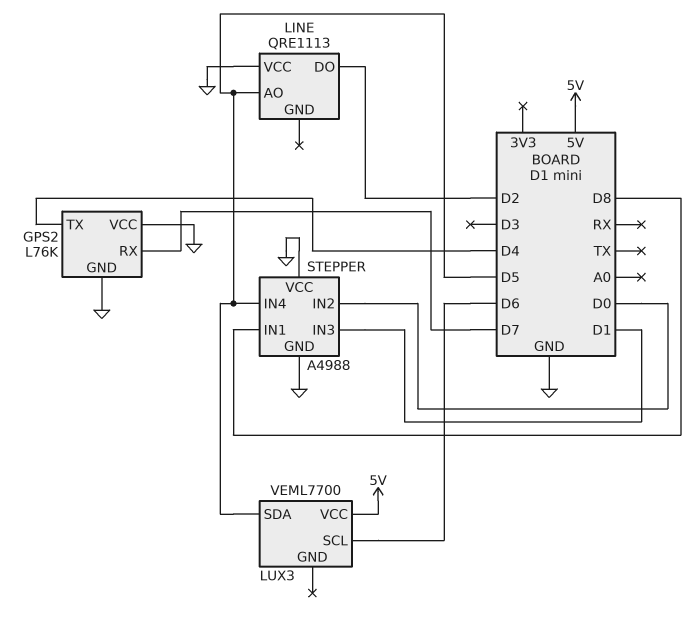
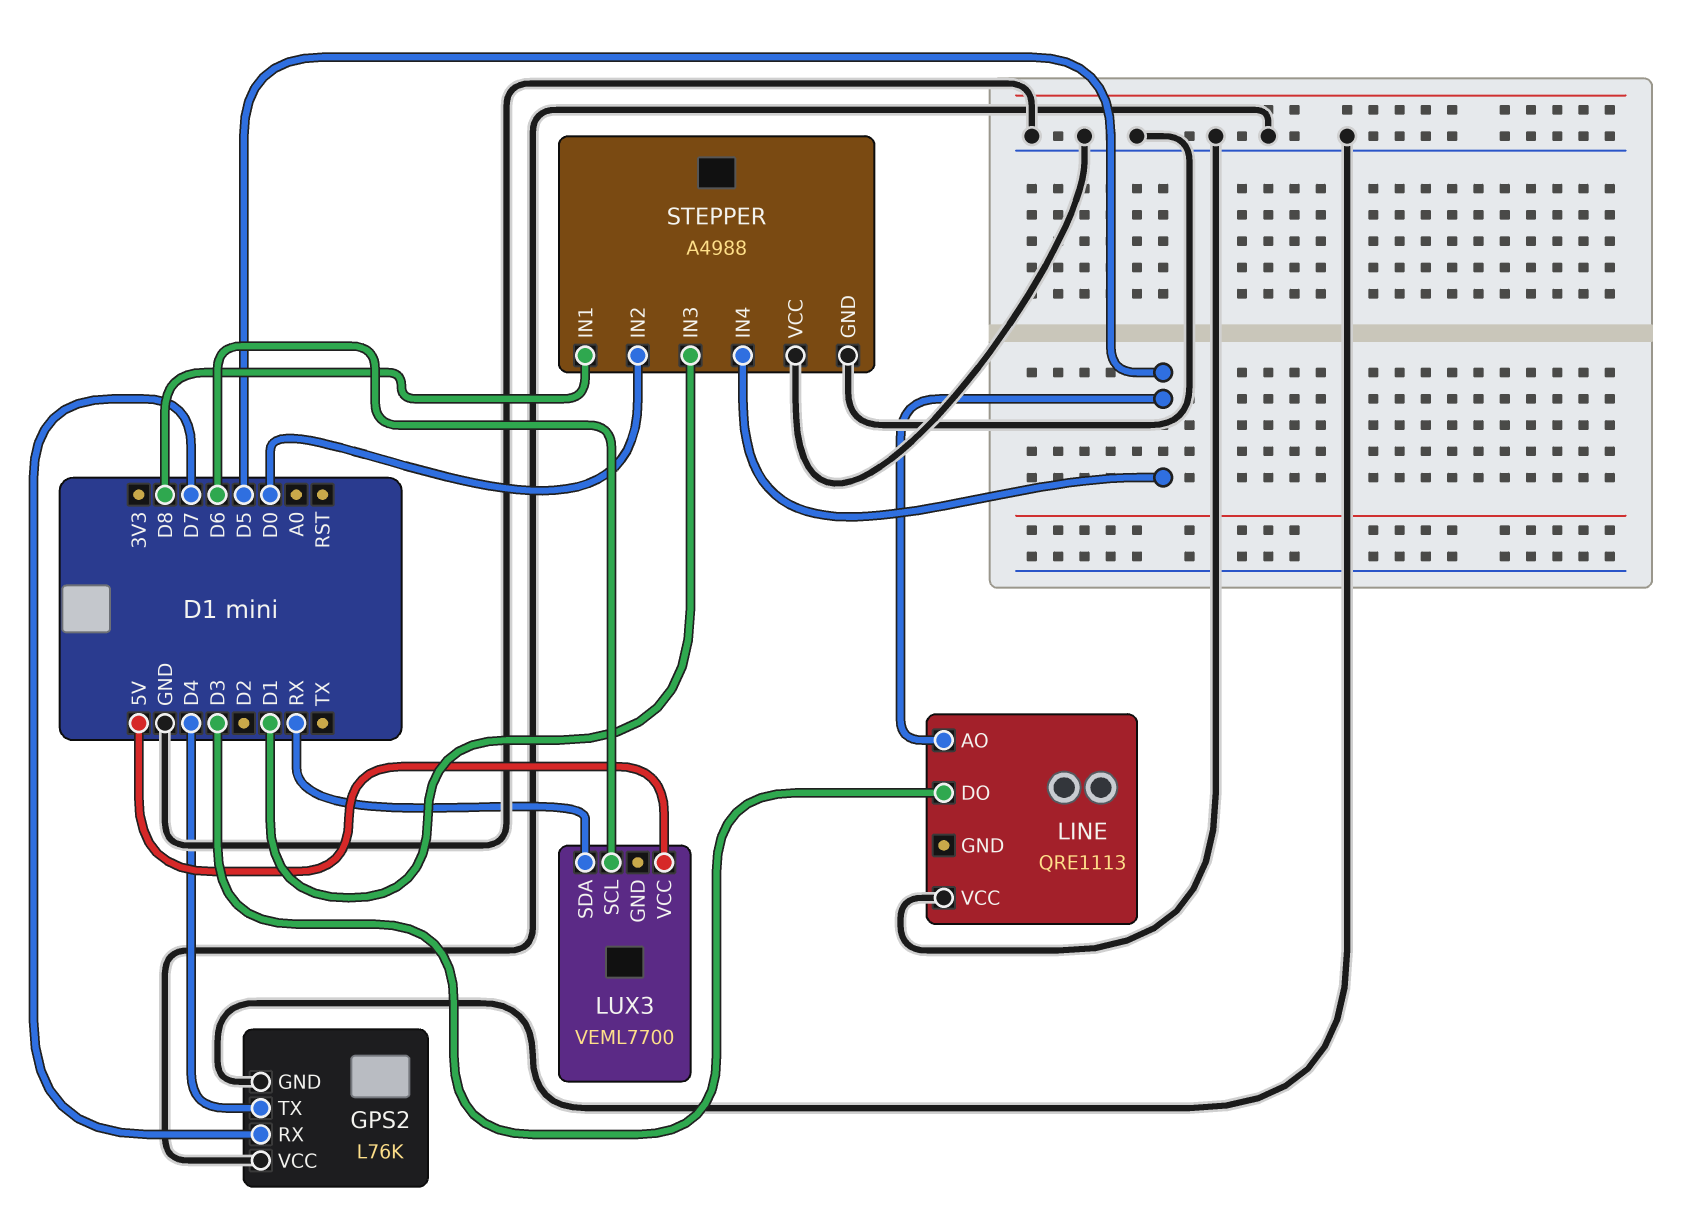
LINE pin DO: D2 -> D3
LUX3 pin SDA: D5 -> RX

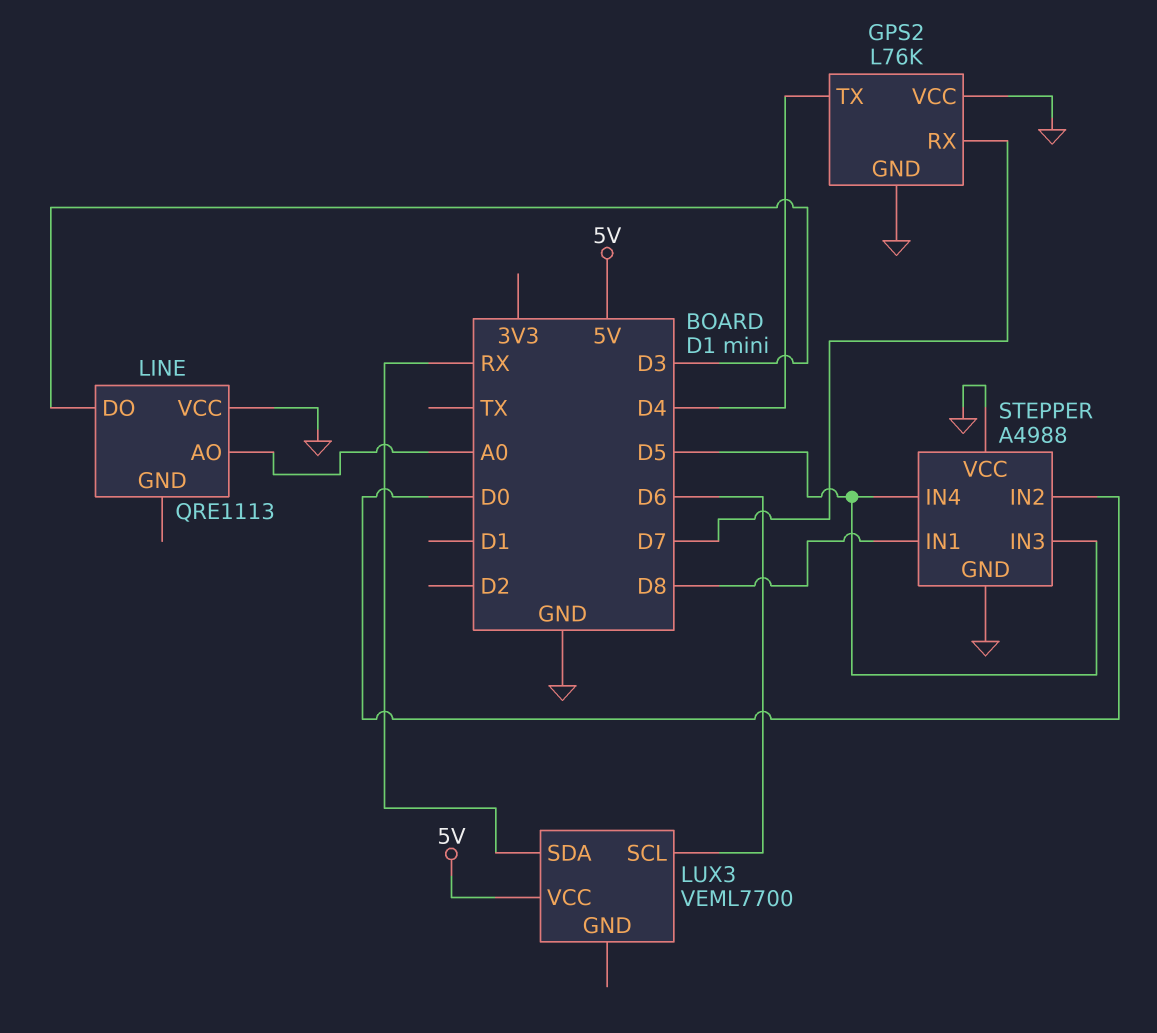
LINE pin AO: D5 -> A0
STEPPER pin IN3: D1 -> D5

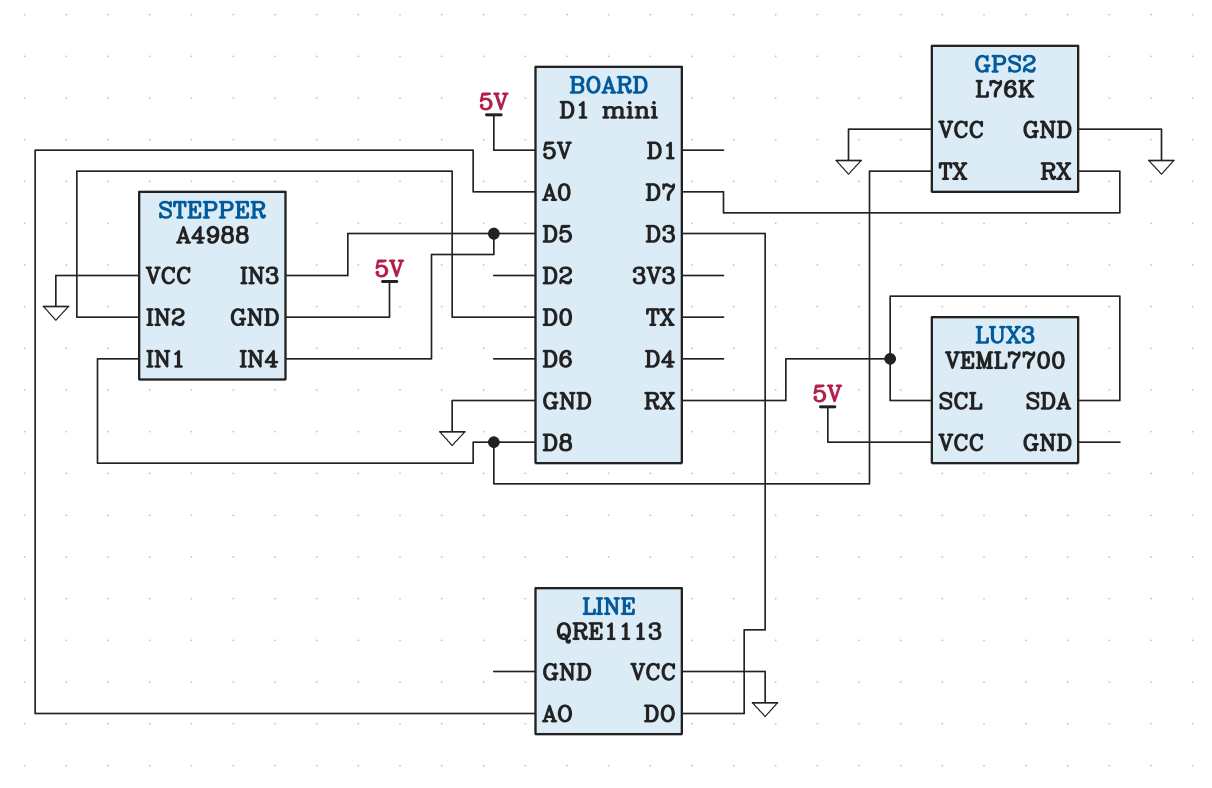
GPS2 pin TX: D4 -> D8
LUX3 pin SCL: D6 -> RX
STEPPER pin GND: GND -> 5V

